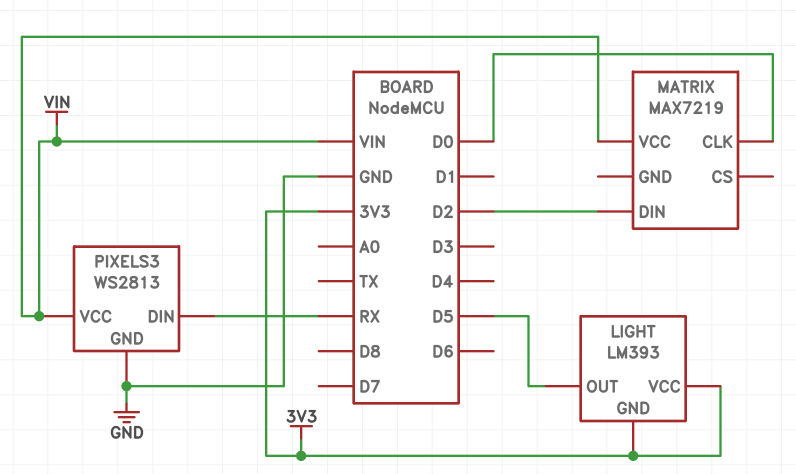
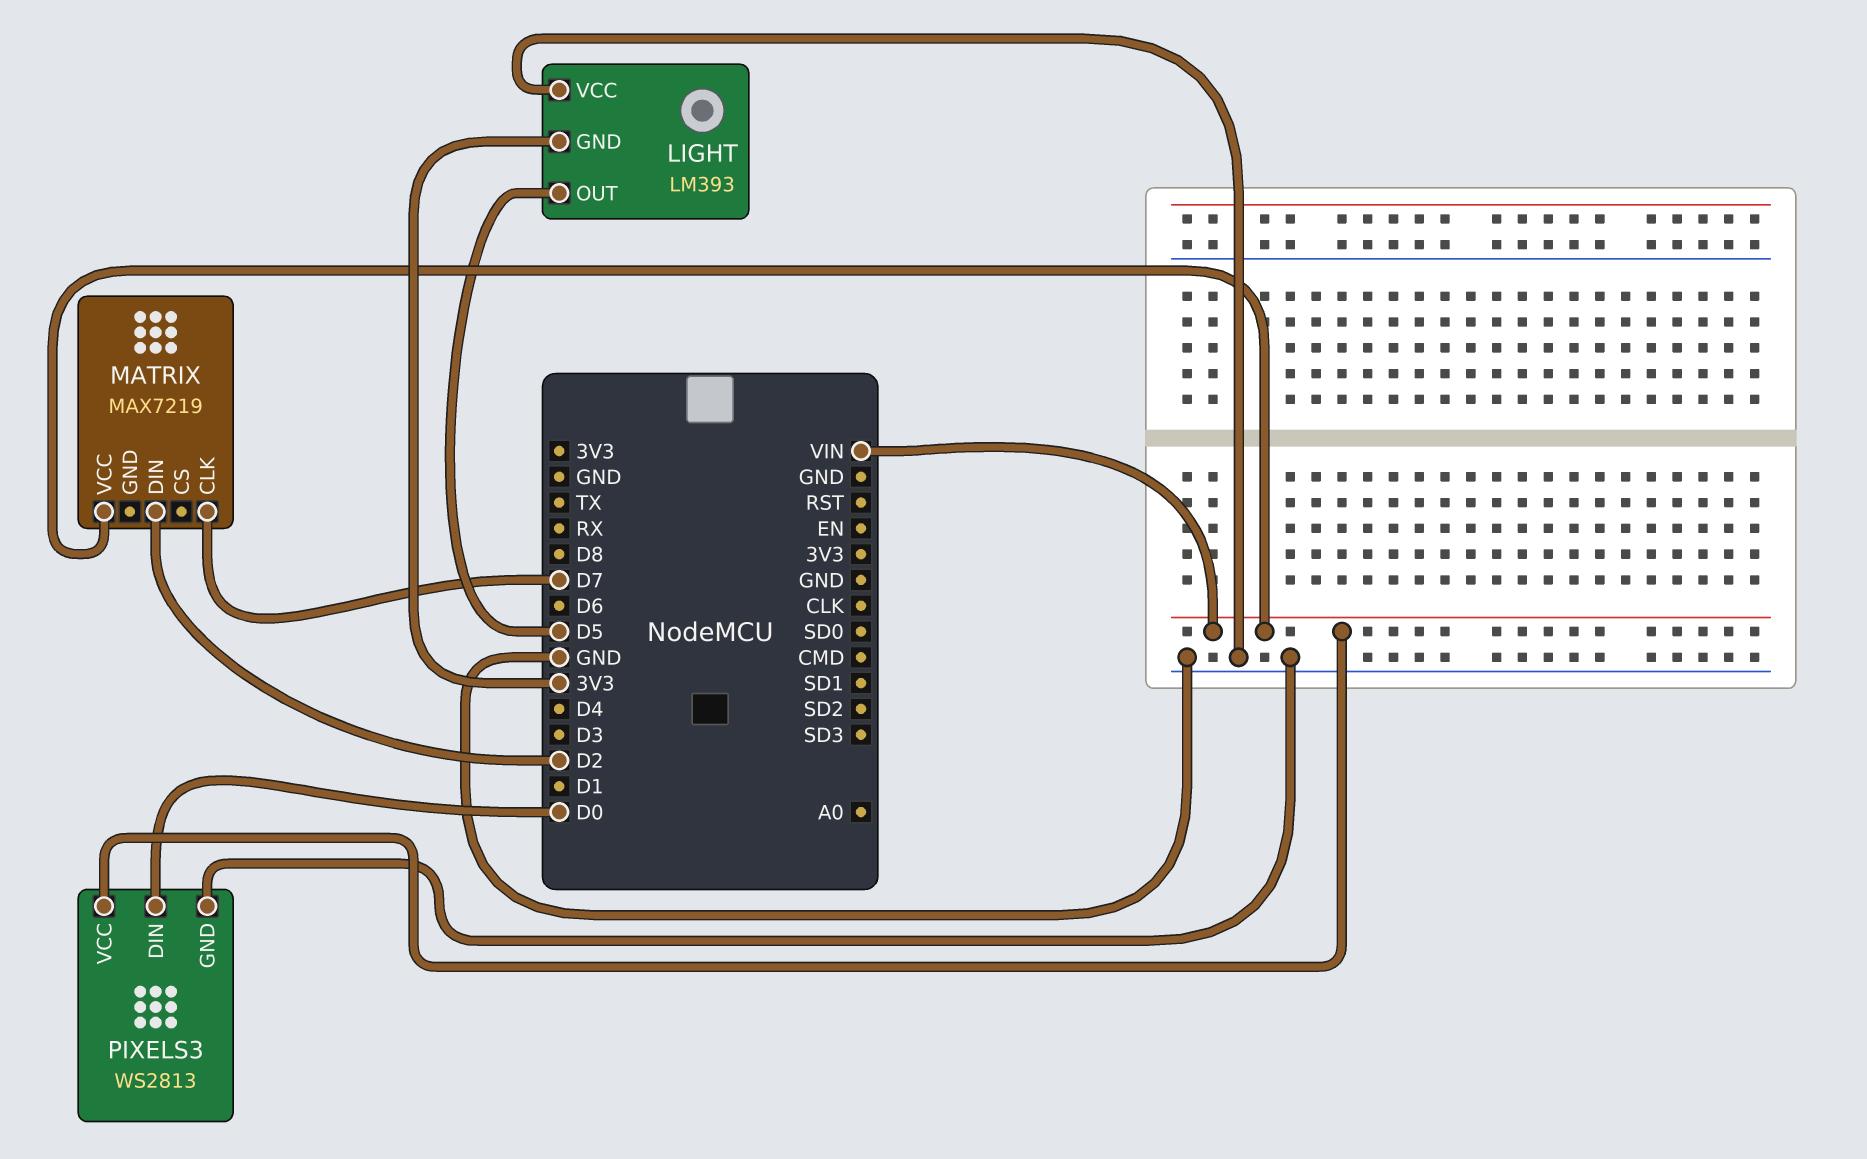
LIGHT pin VCC: 3V3 -> GND
MATRIX pin CLK: D0 -> D7
PIXELS3 pin DIN: RX -> D0

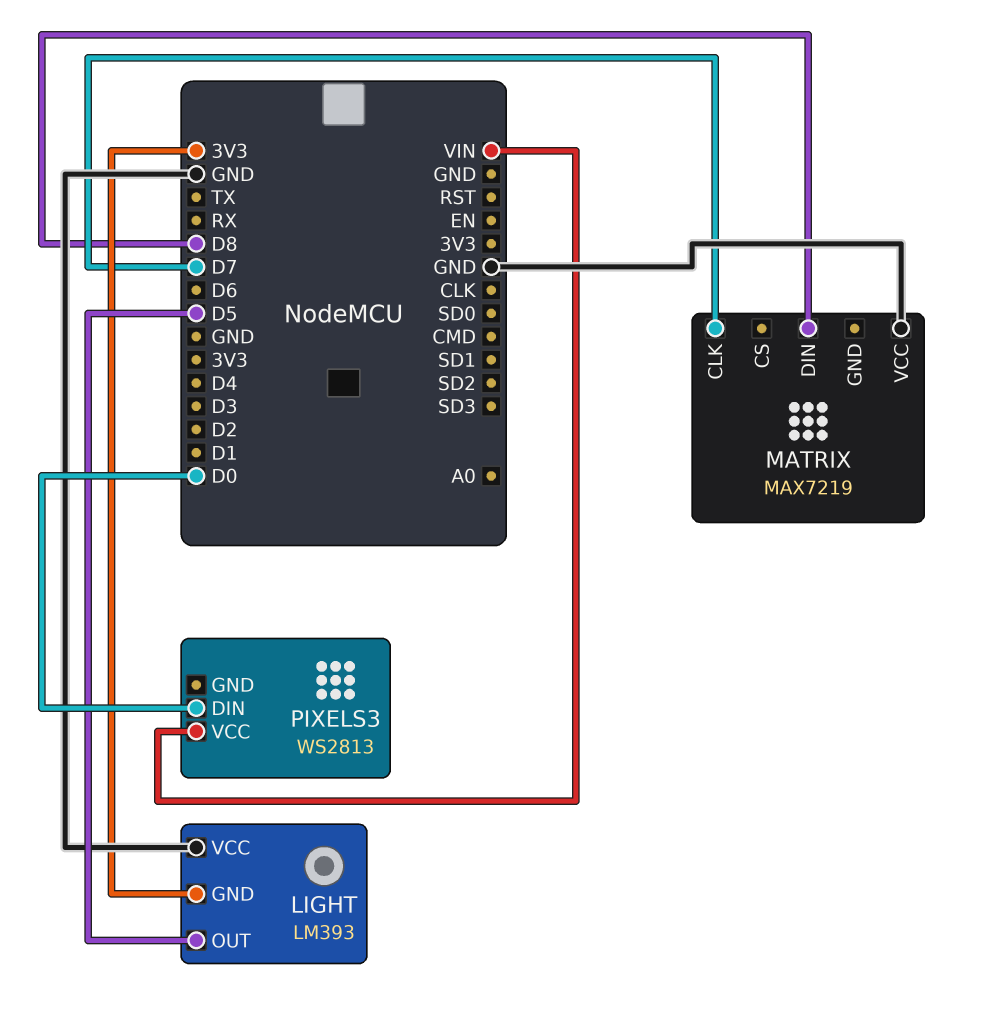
MATRIX pin DIN: D2 -> D8
MATRIX pin VCC: VIN -> GND
PIXELS3 pin GND: GND -> none

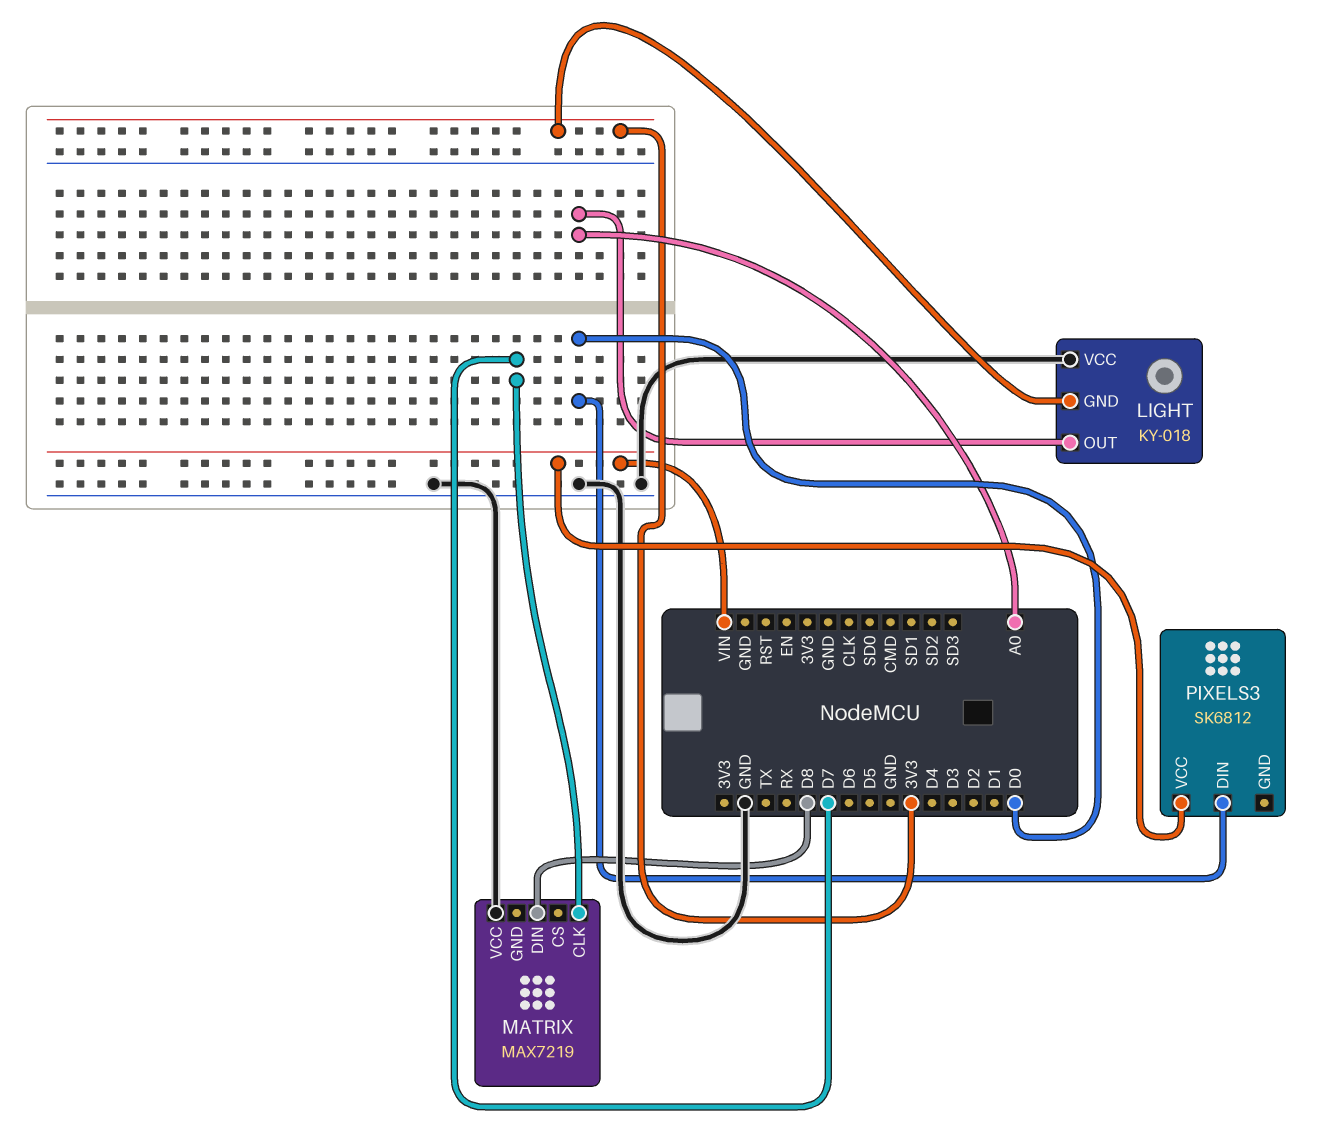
LIGHT: LM393 -> KY-018
LIGHT pin OUT: D5 -> A0
PIXELS3: WS2813 -> SK6812

